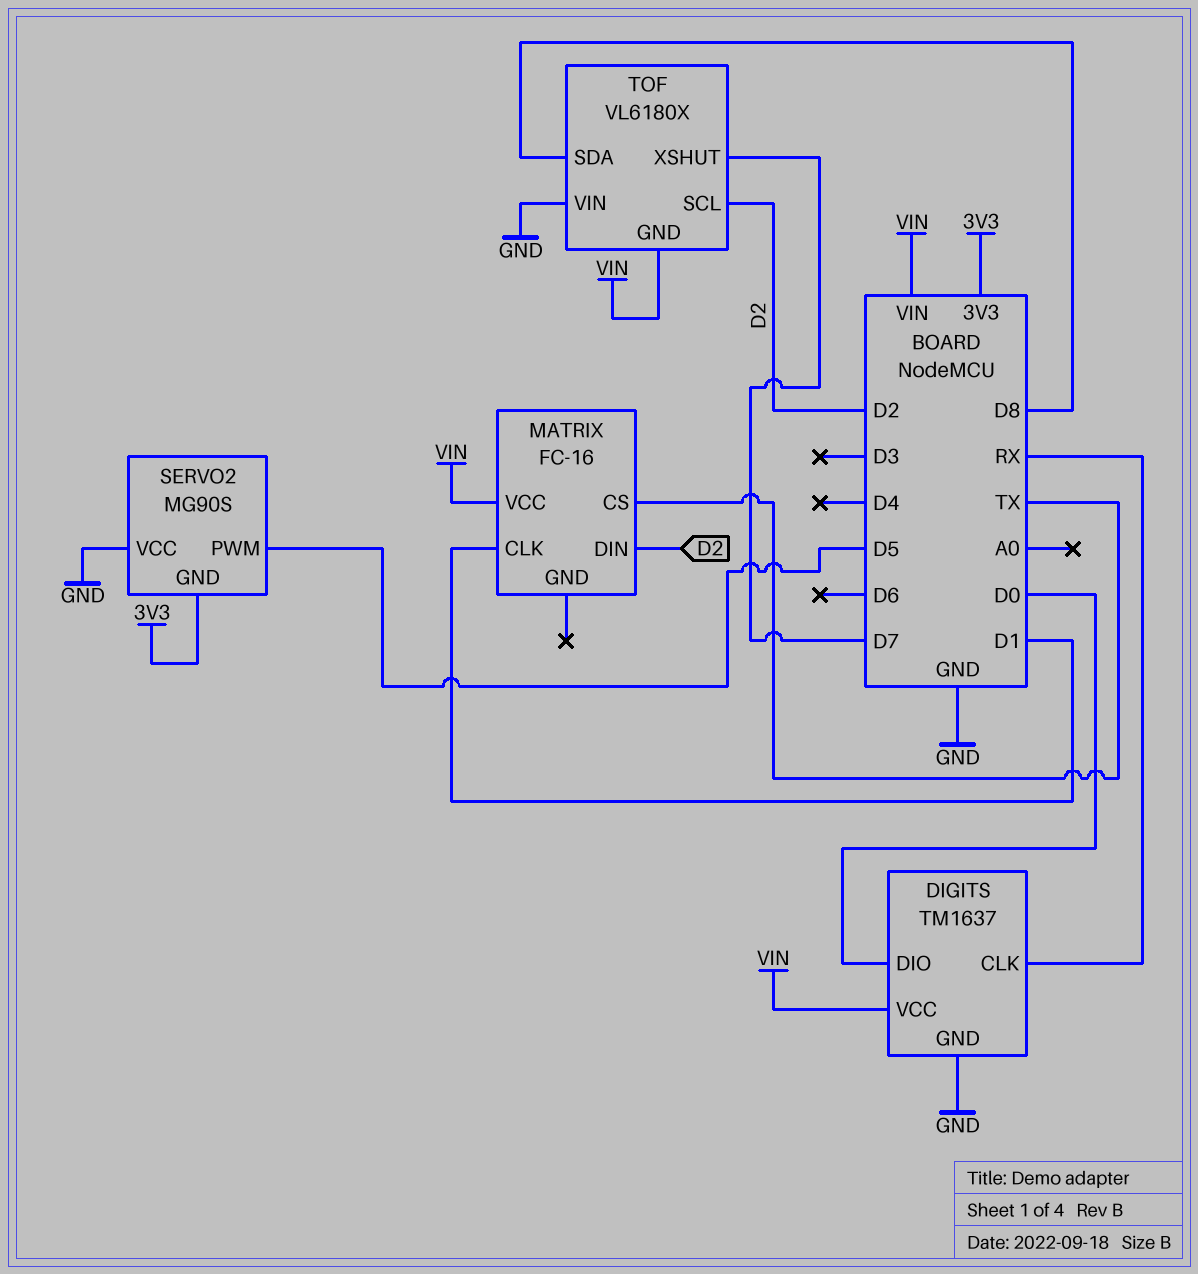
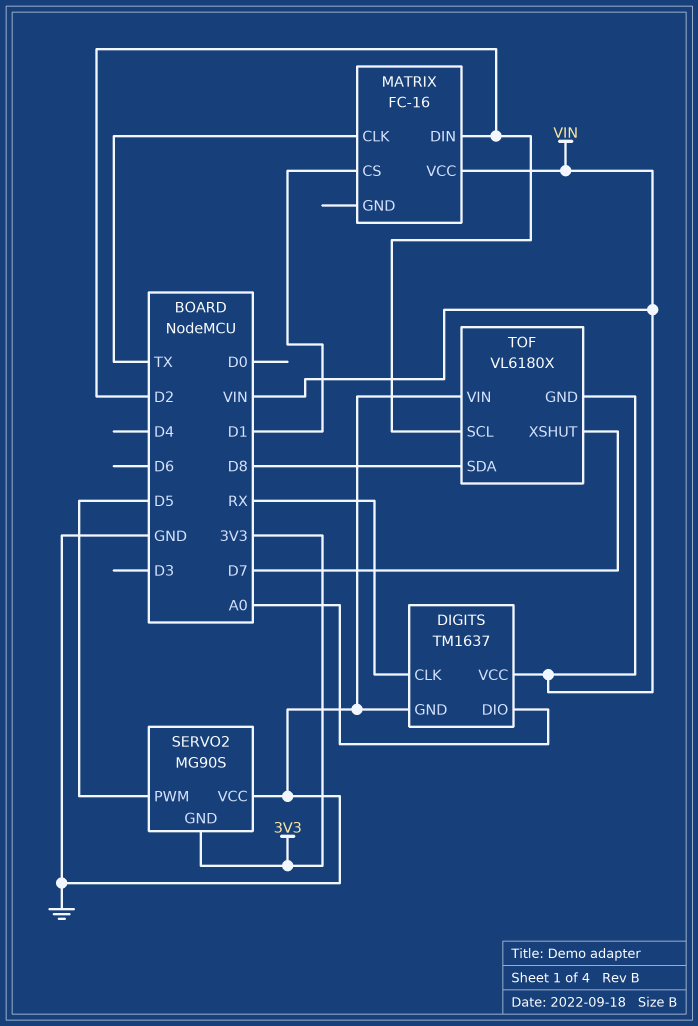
DIGITS pin DIO: D0 -> A0
MATRIX pin CLK: D1 -> TX
MATRIX pin CS: TX -> D1

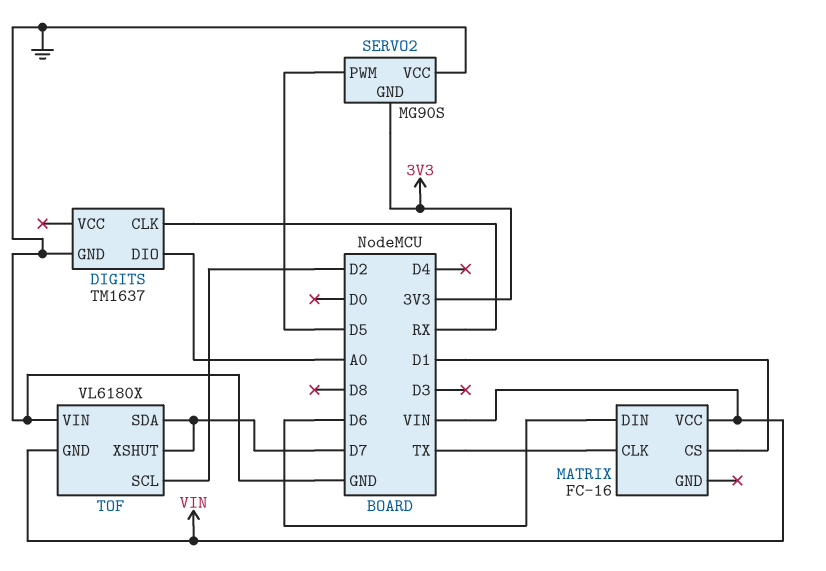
DIGITS pin VCC: VIN -> none
MATRIX pin DIN: D2 -> D6
TOF pin SDA: D8 -> D7

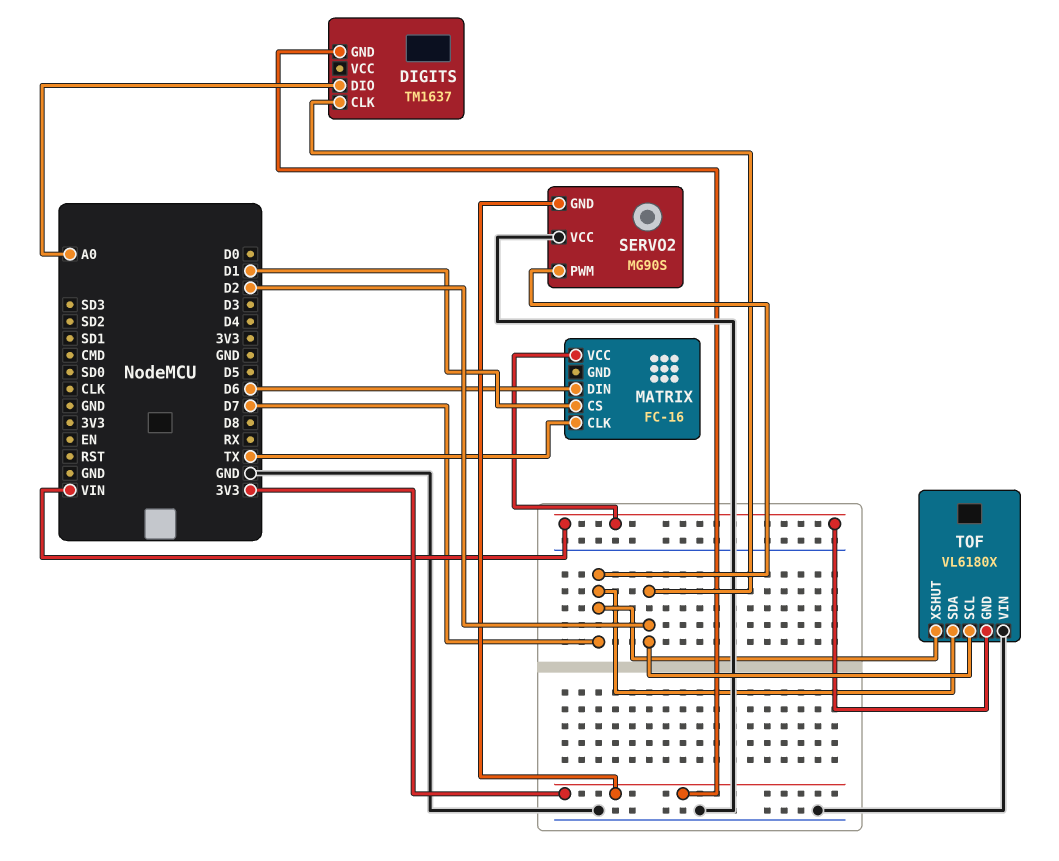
DIGITS pin CLK: RX -> D2
DIGITS pin GND: GND -> 3V3
SERVO2 pin PWM: D5 -> D7

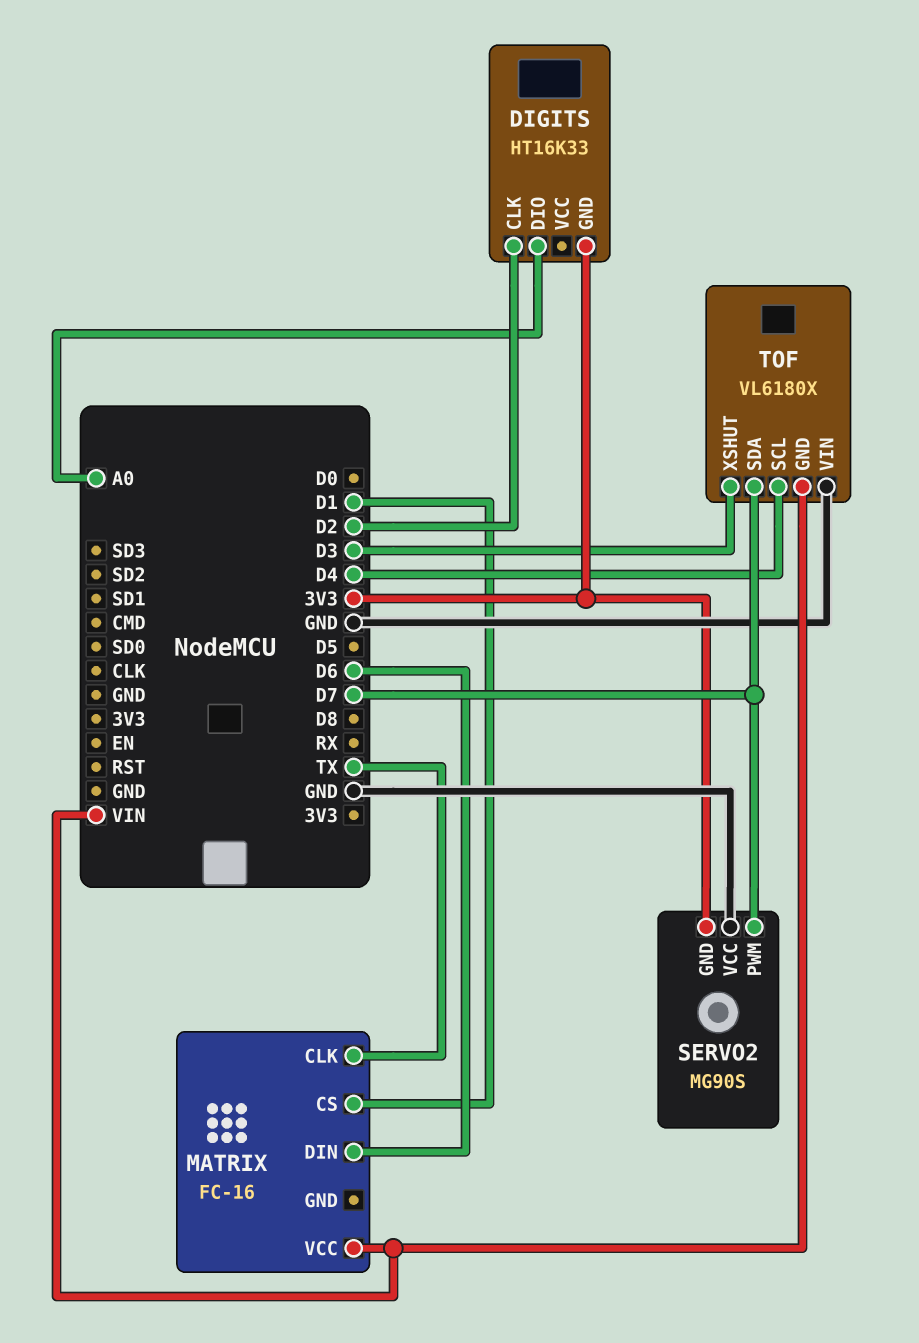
DIGITS: TM1637 -> HT16K33
TOF pin SCL: D2 -> D4
TOF pin XSHUT: D7 -> D3

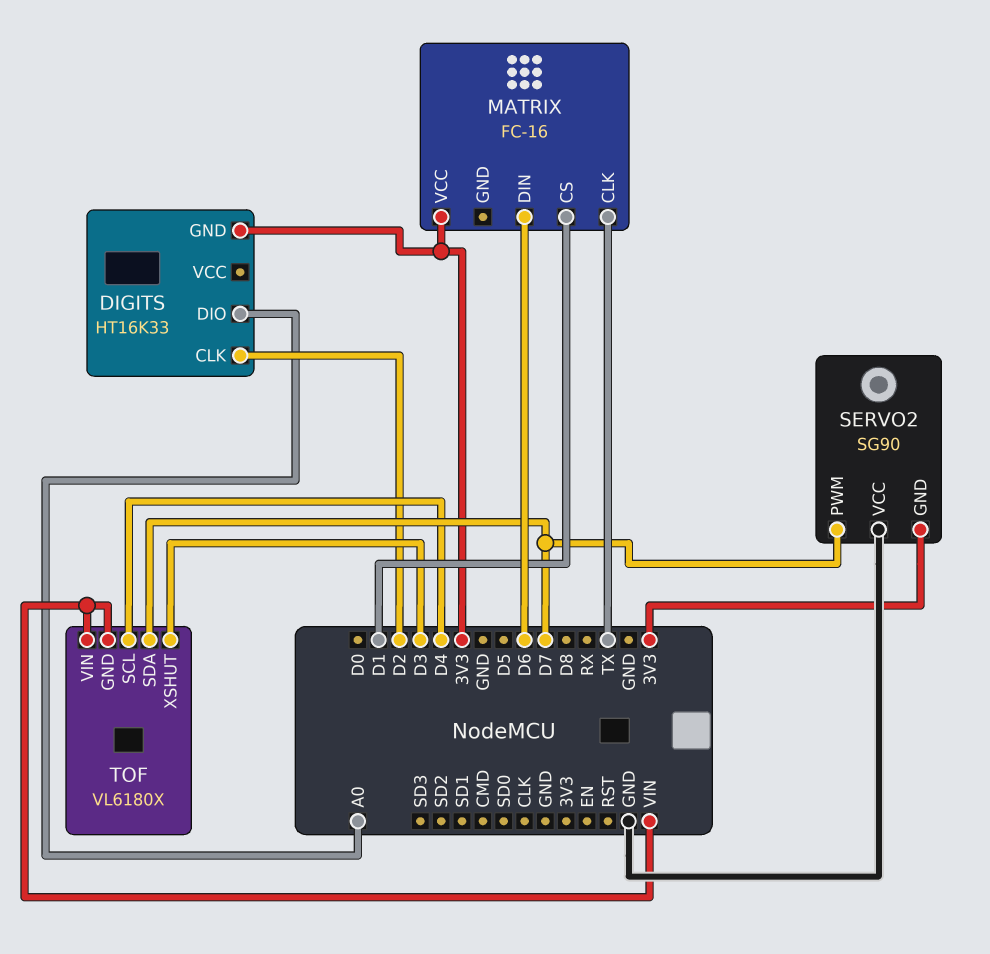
MATRIX pin VCC: VIN -> 3V3
SERVO2: MG90S -> SG90
TOF pin VIN: GND -> VIN

